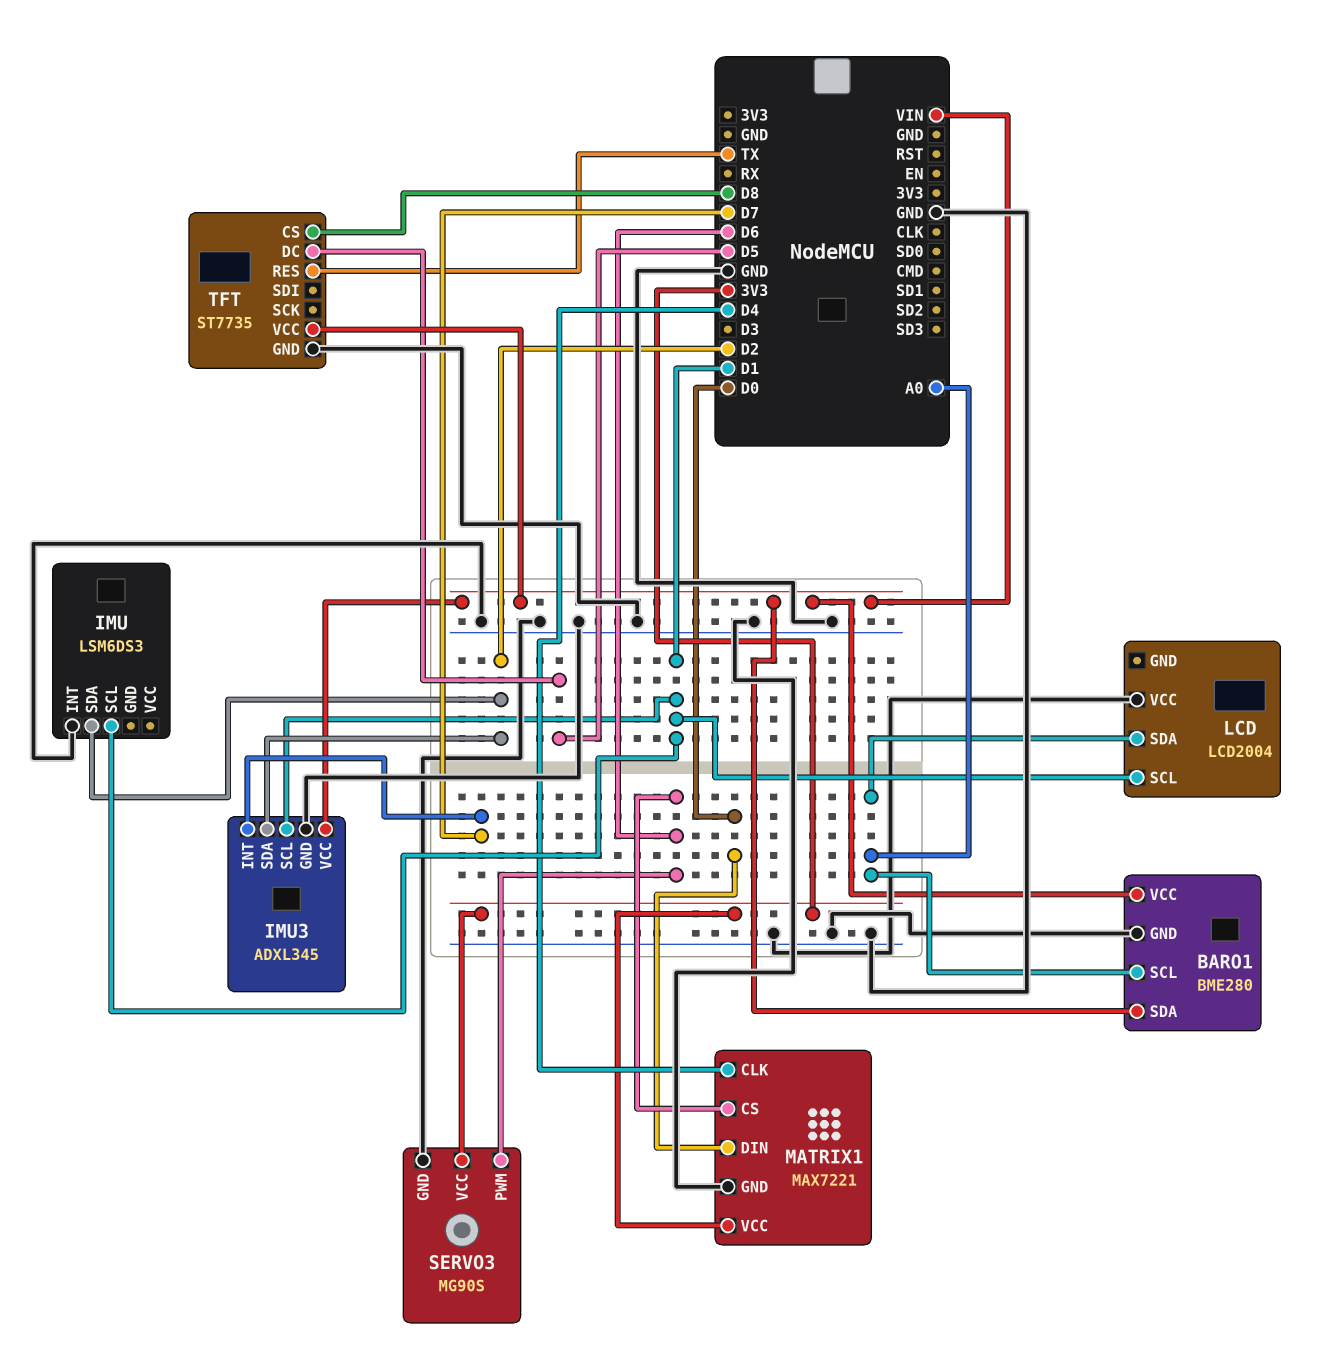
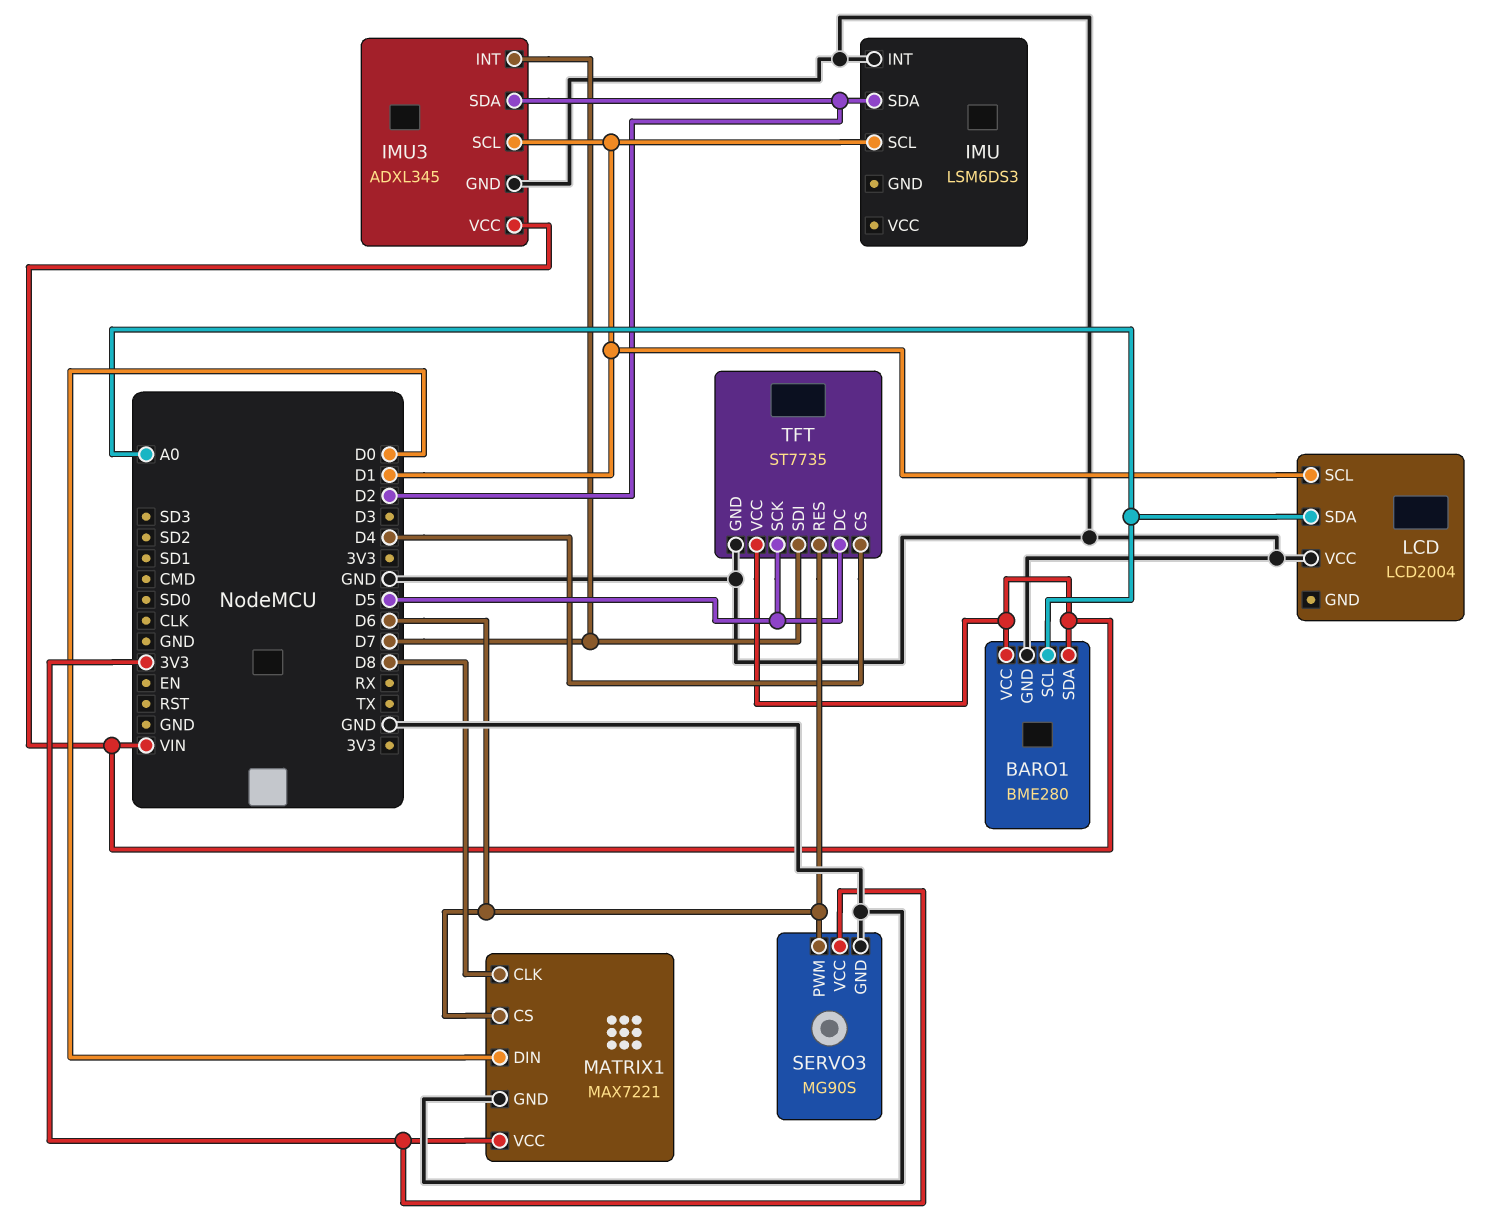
MATRIX1 pin CLK: D4 -> D8
TFT pin CS: D8 -> D4
TFT pin RES: TX -> D6
TFT pin SCK: none -> D5
TFT pin SDI: none -> D7

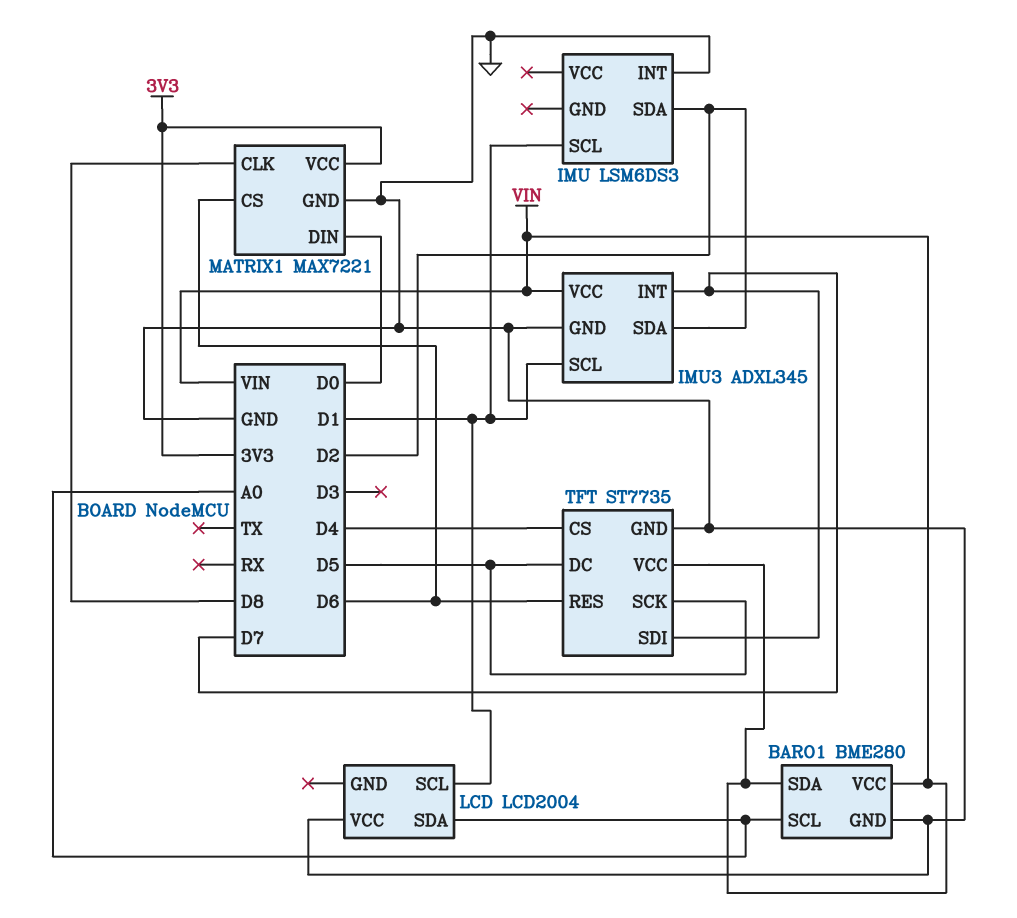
SERVO3: MG90S -> none
SERVO3 pin GND: GND -> none
SERVO3 pin PWM: D6 -> none
SERVO3 pin VCC: 3V3 -> none

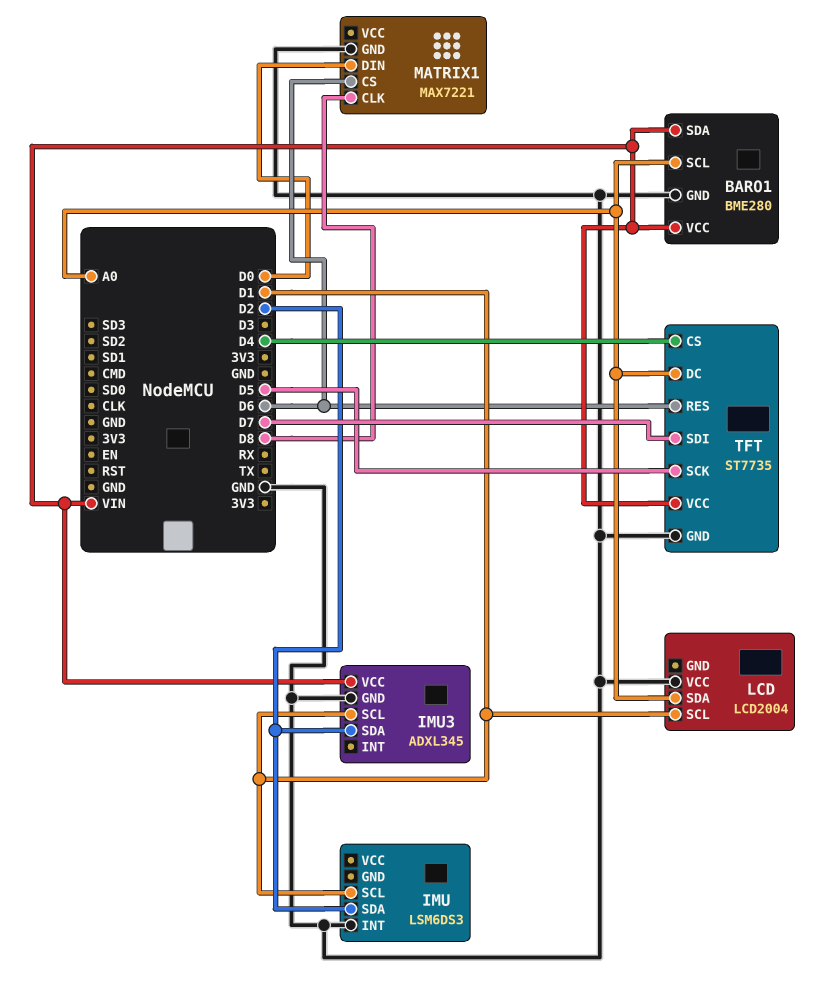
IMU3 pin INT: D7 -> none
MATRIX1 pin VCC: 3V3 -> none
TFT pin DC: D5 -> A0

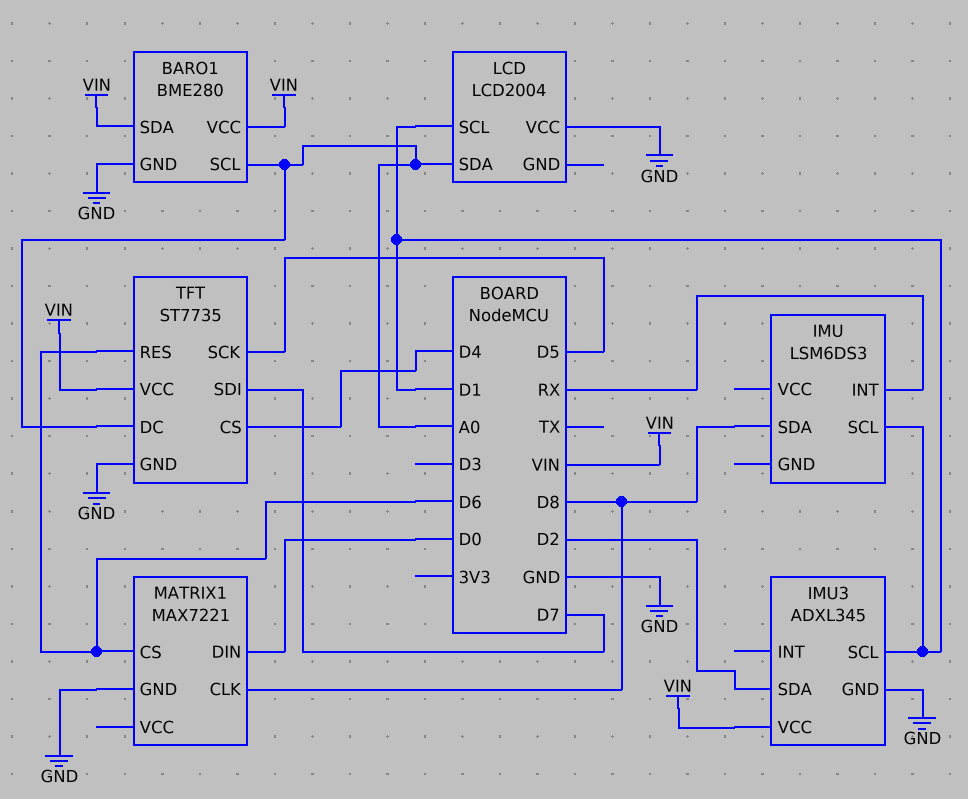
IMU pin INT: GND -> RX
IMU pin SDA: D2 -> D8

